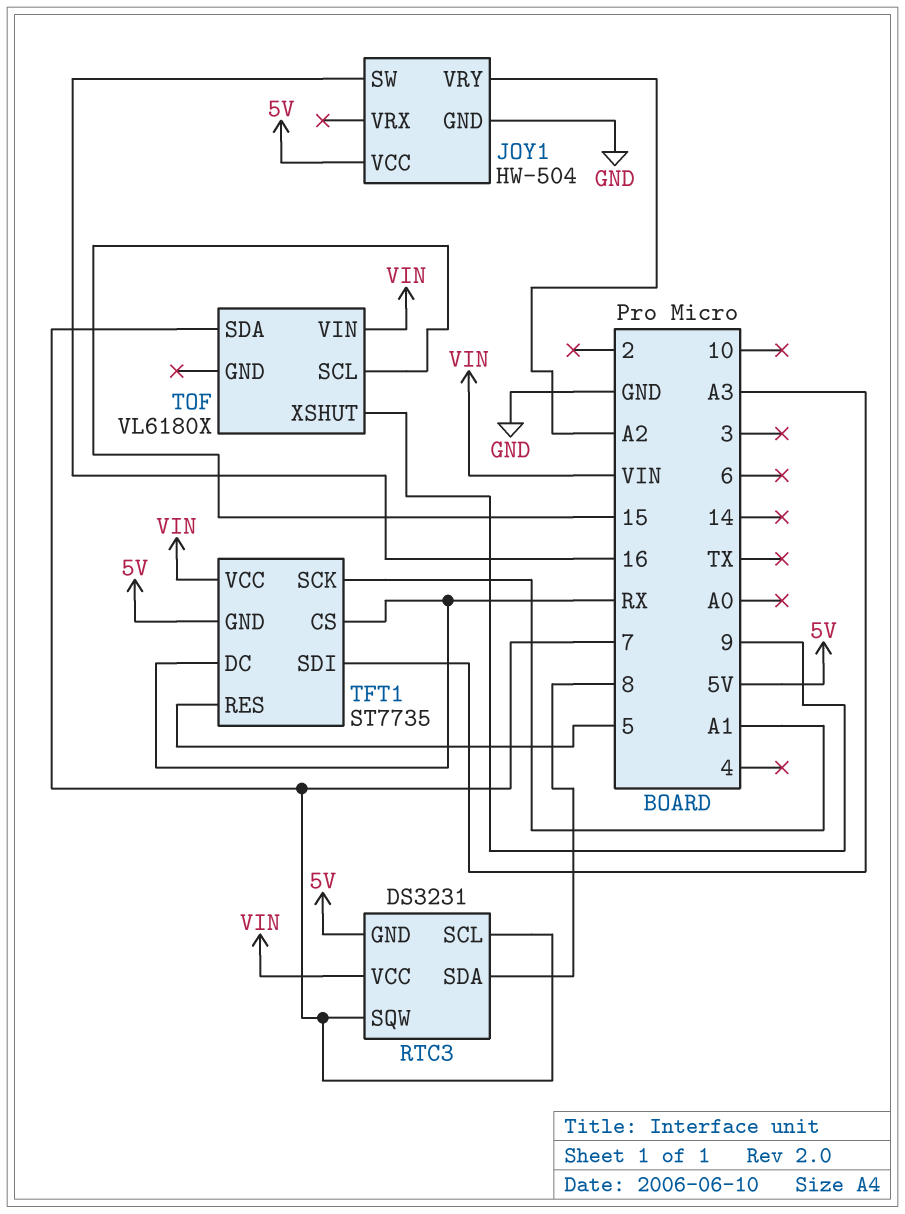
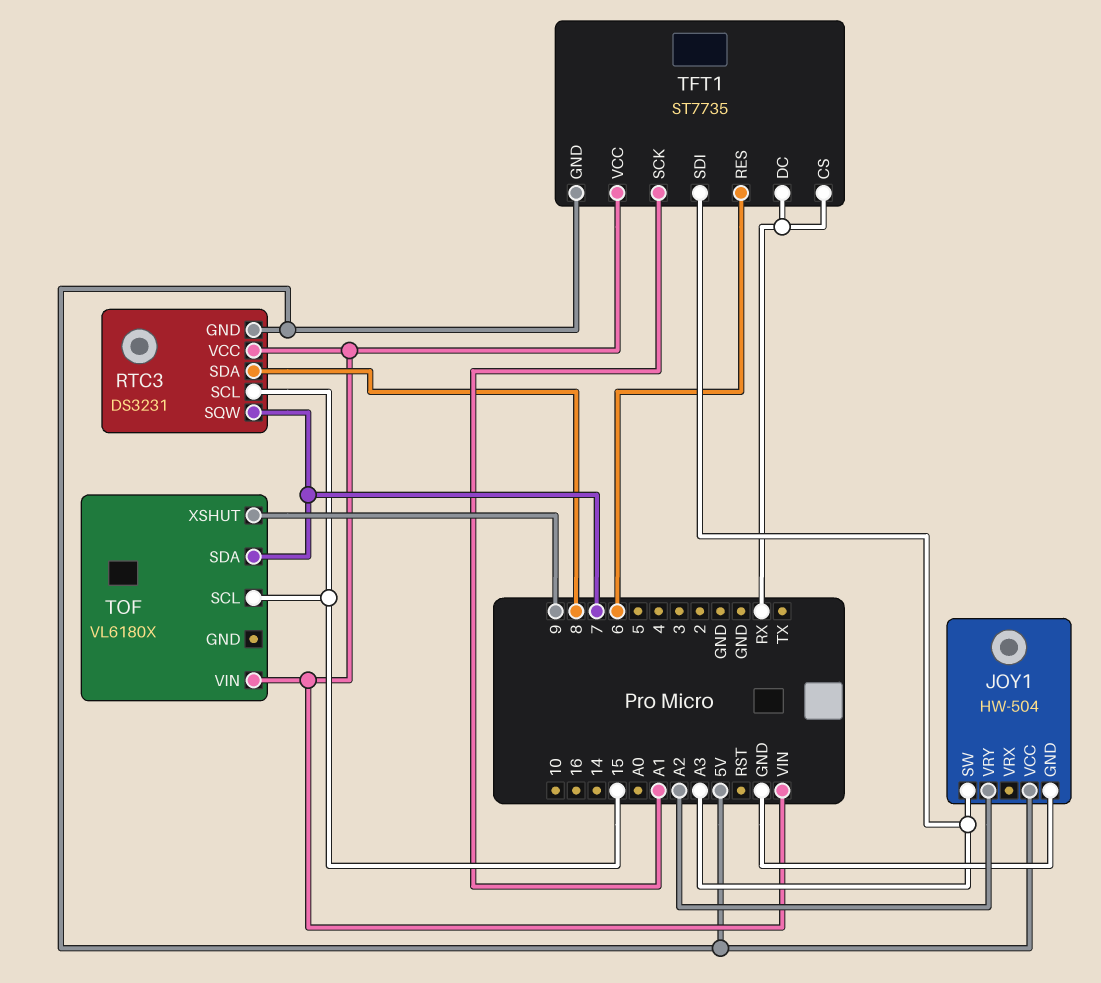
JOY1 pin SW: 16 -> A3
RTC3 pin SCL: 7 -> 15
TFT1 pin RES: 5 -> 6

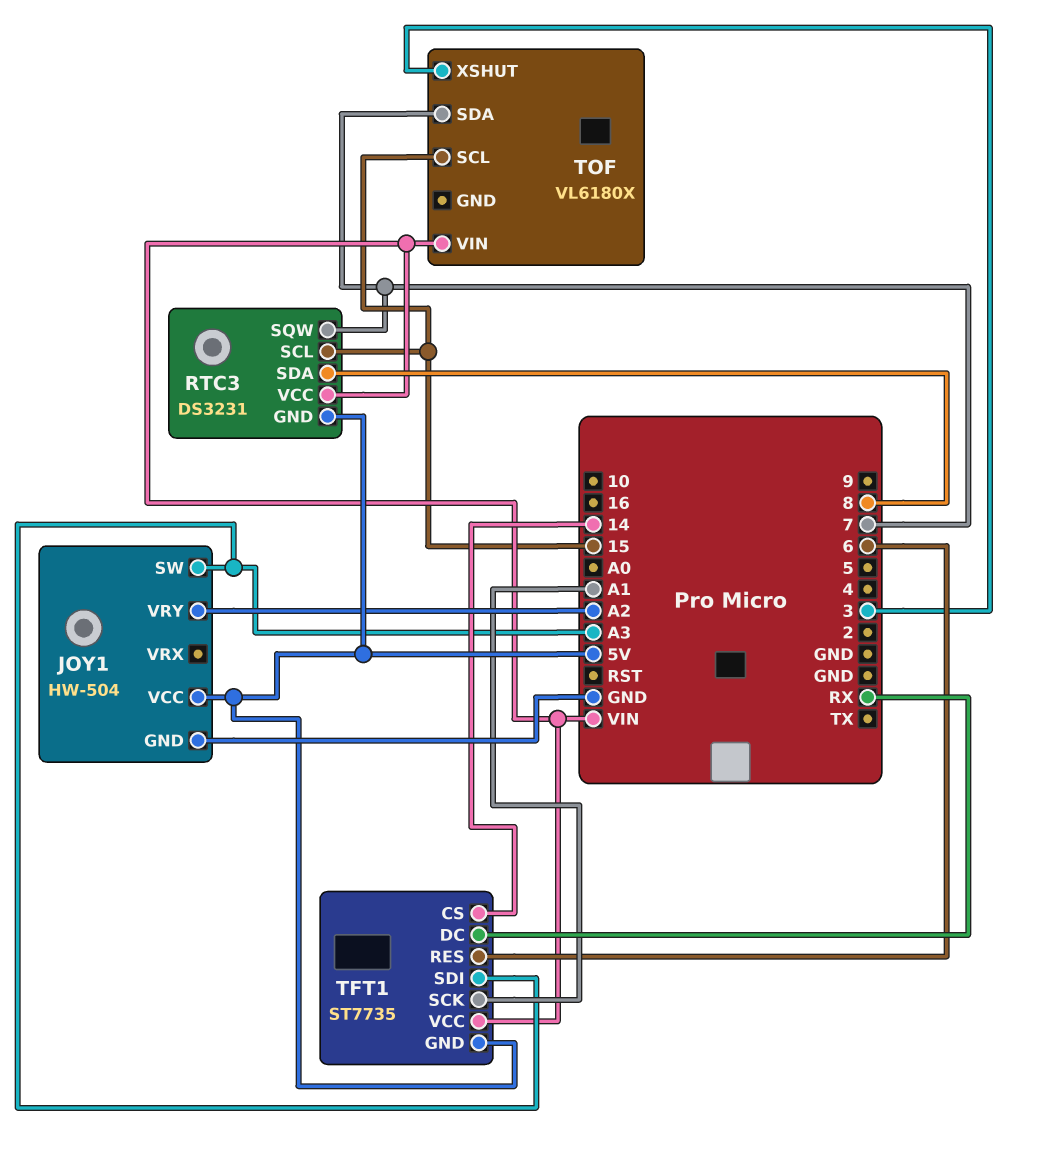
TFT1 pin CS: RX -> 14
TOF pin XSHUT: 9 -> 3

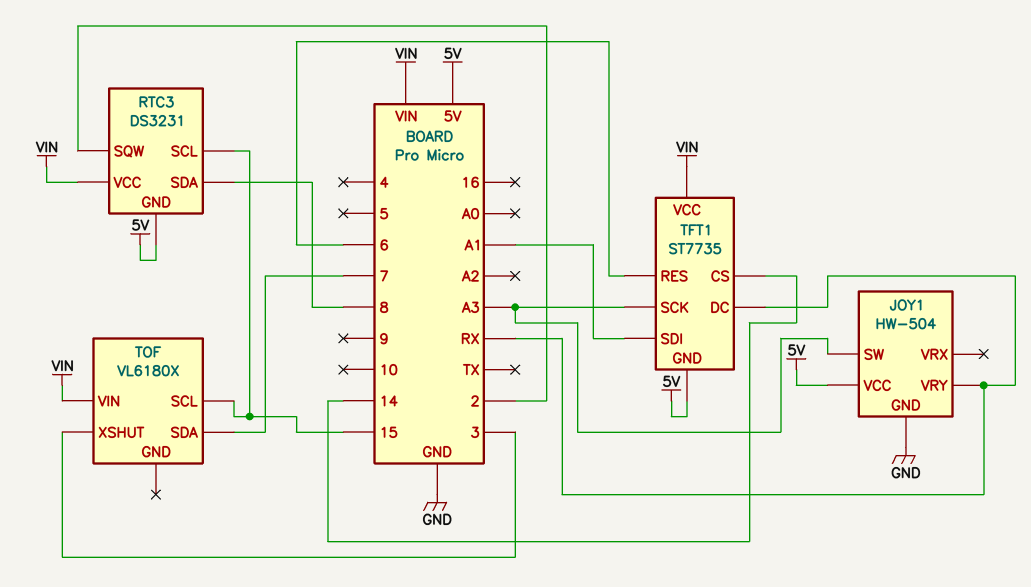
JOY1 pin VRY: A2 -> RX
RTC3 pin SQW: 7 -> 2
TFT1 pin SCK: A1 -> A3
TFT1 pin SDI: A3 -> A1

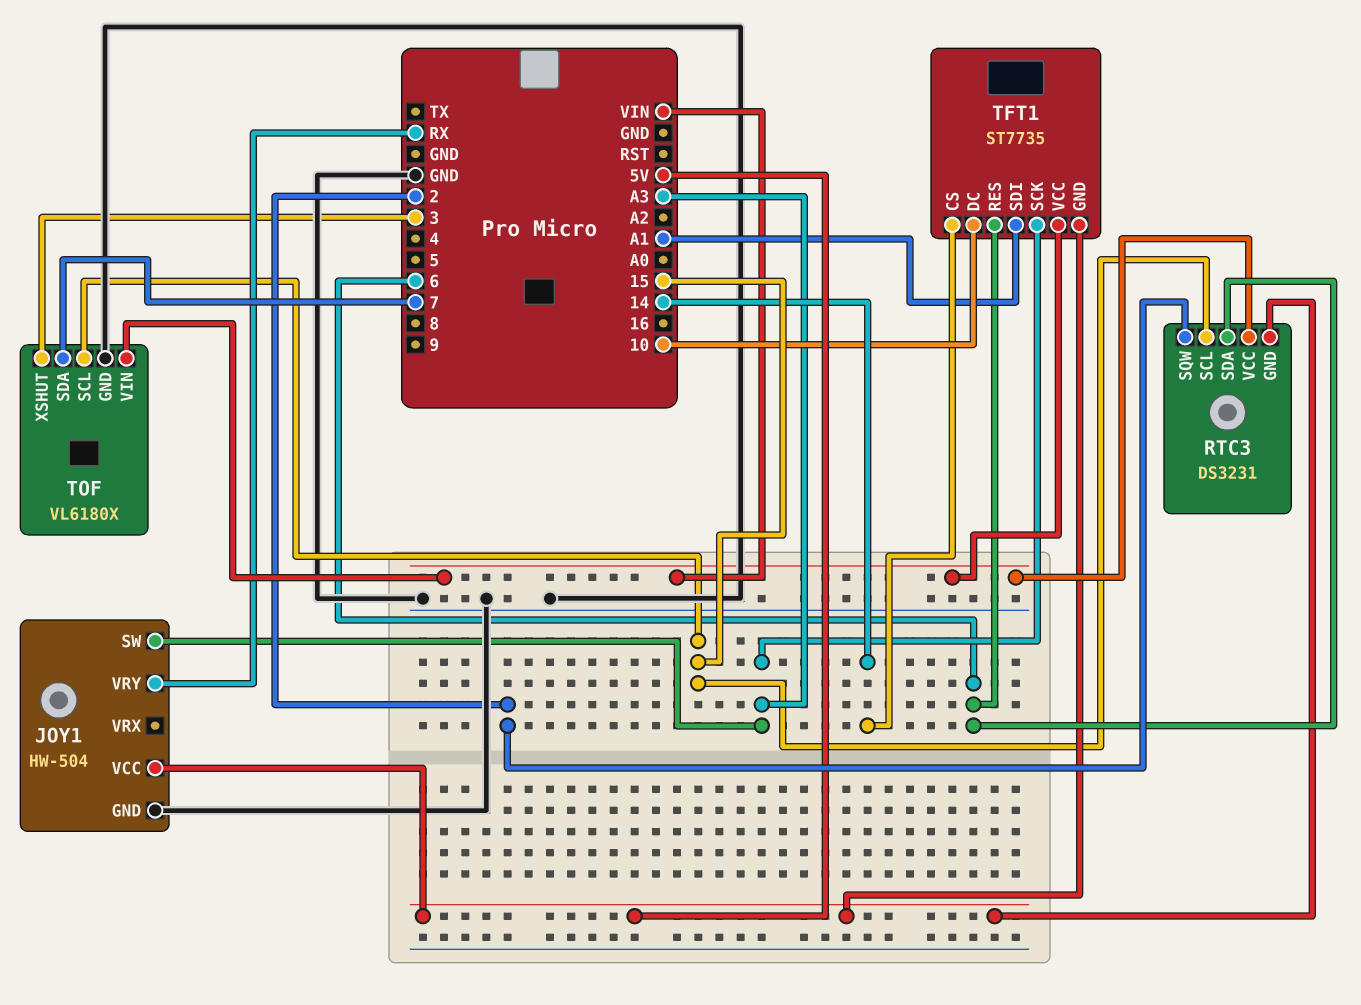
RTC3 pin SDA: 8 -> 6
TFT1 pin DC: RX -> 10
TOF pin GND: none -> GND

